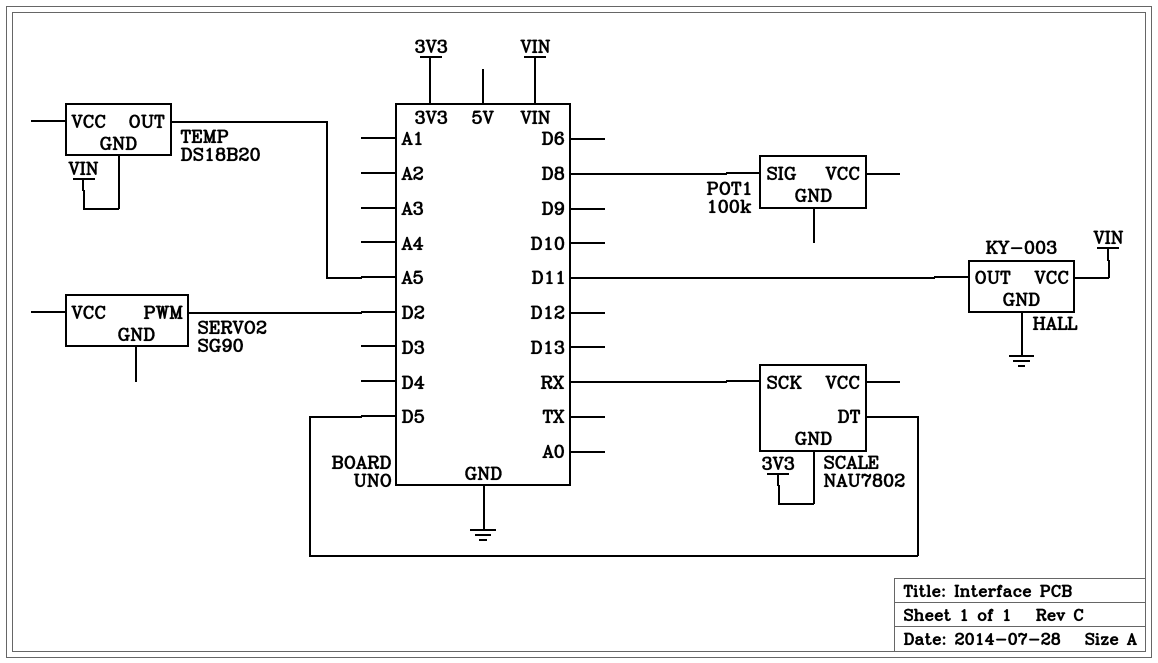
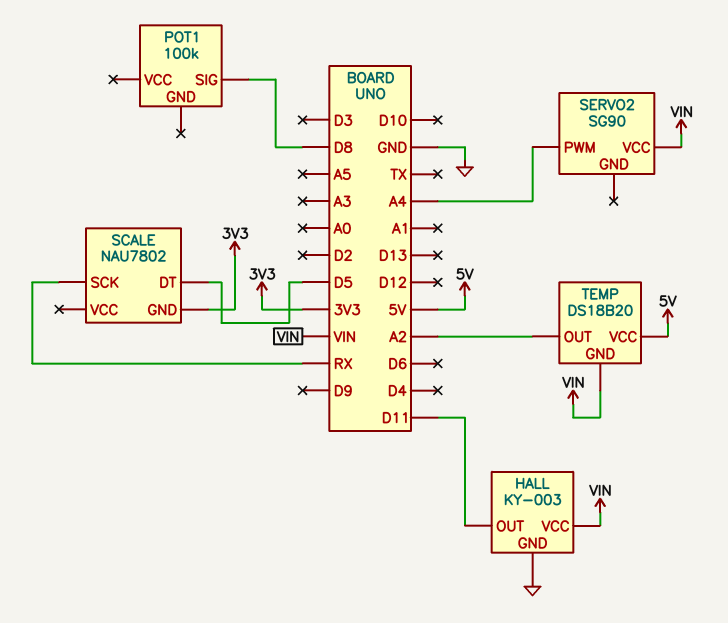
SERVO2 pin PWM: D2 -> A4
SERVO2 pin VCC: none -> VIN
TEMP pin OUT: A5 -> A2
TEMP pin VCC: none -> 5V

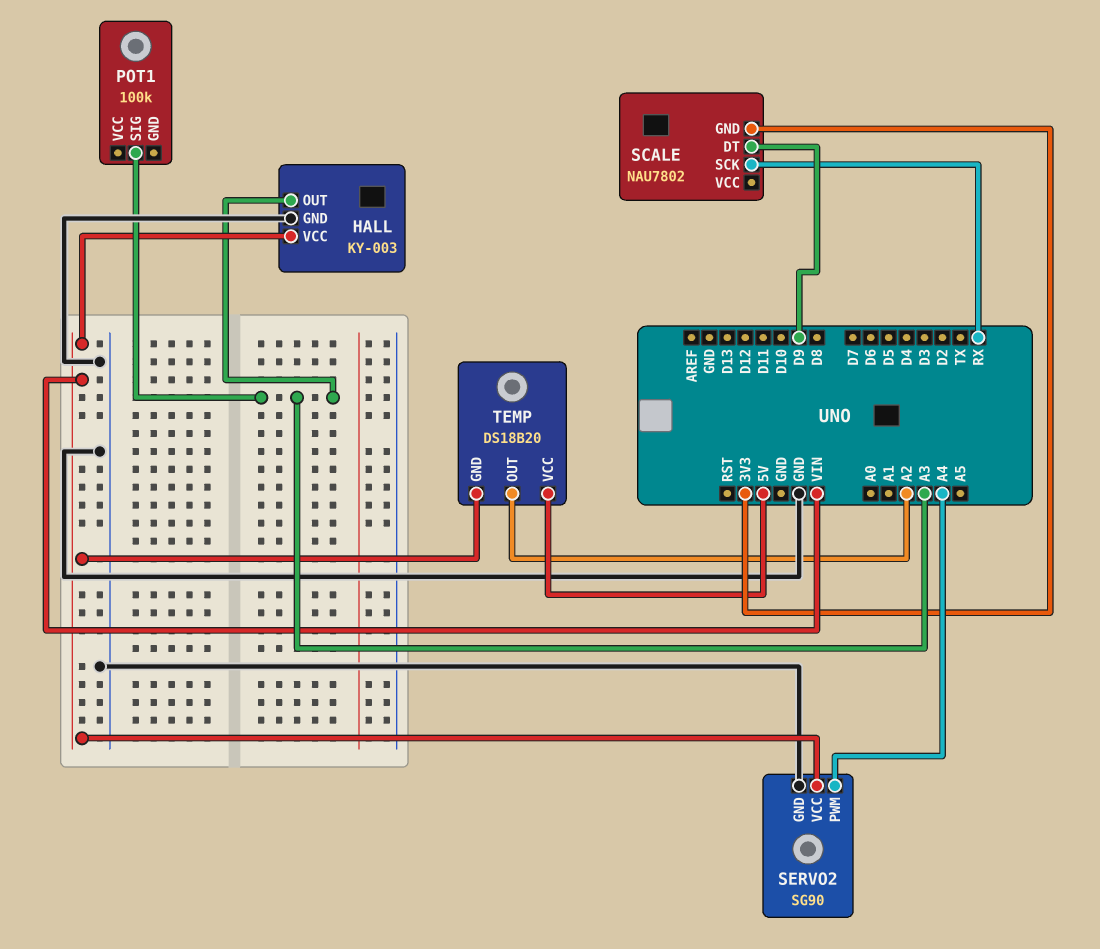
HALL pin OUT: D11 -> A3
POT1 pin SIG: D8 -> A3
SCALE pin DT: D5 -> D9
SERVO2 pin GND: none -> GND

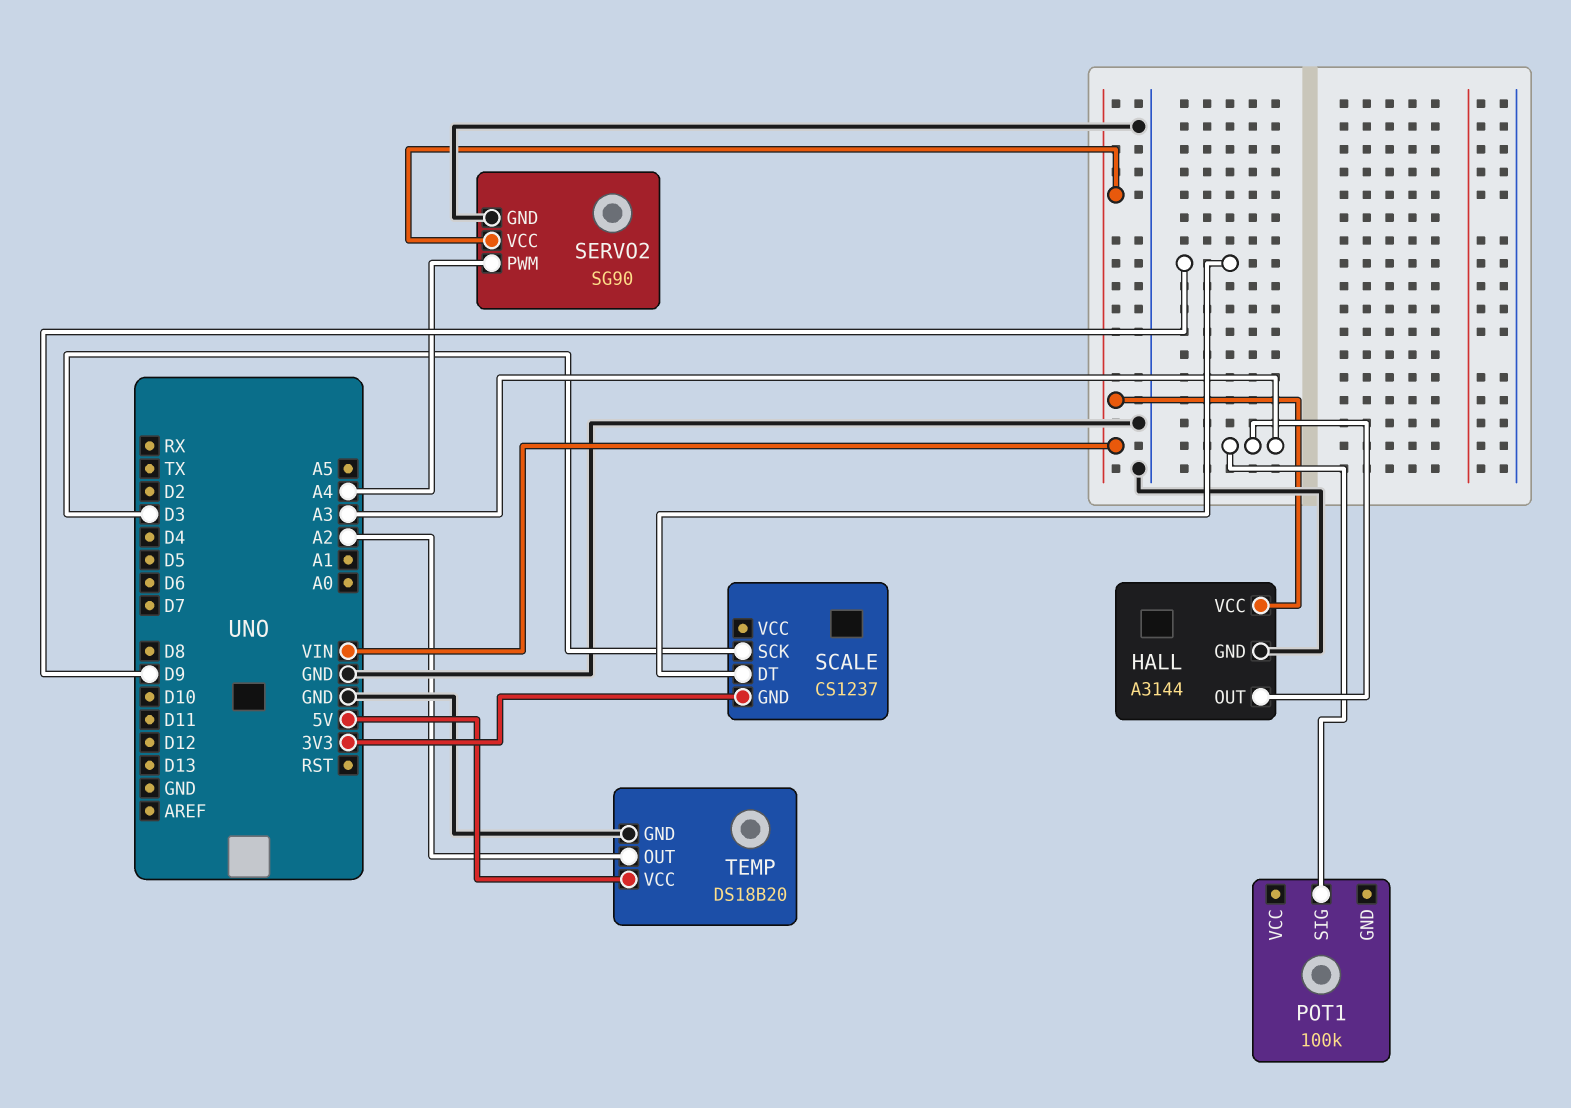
HALL: KY-003 -> A3144
SCALE: NAU7802 -> CS1237
SCALE pin SCK: RX -> D3
TEMP pin GND: VIN -> GND

